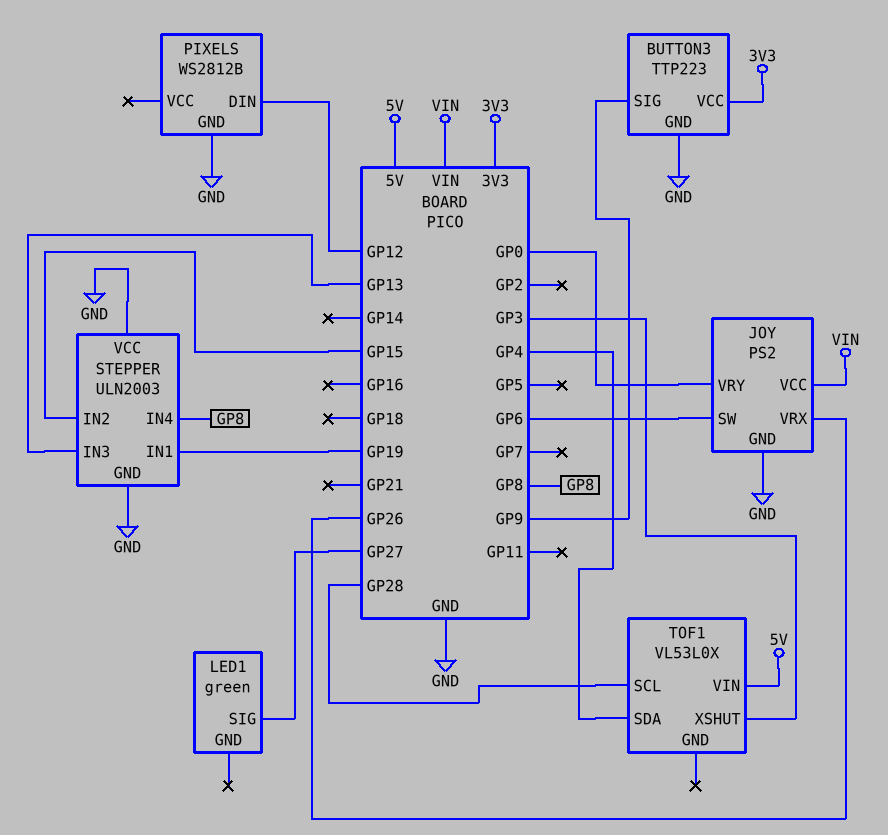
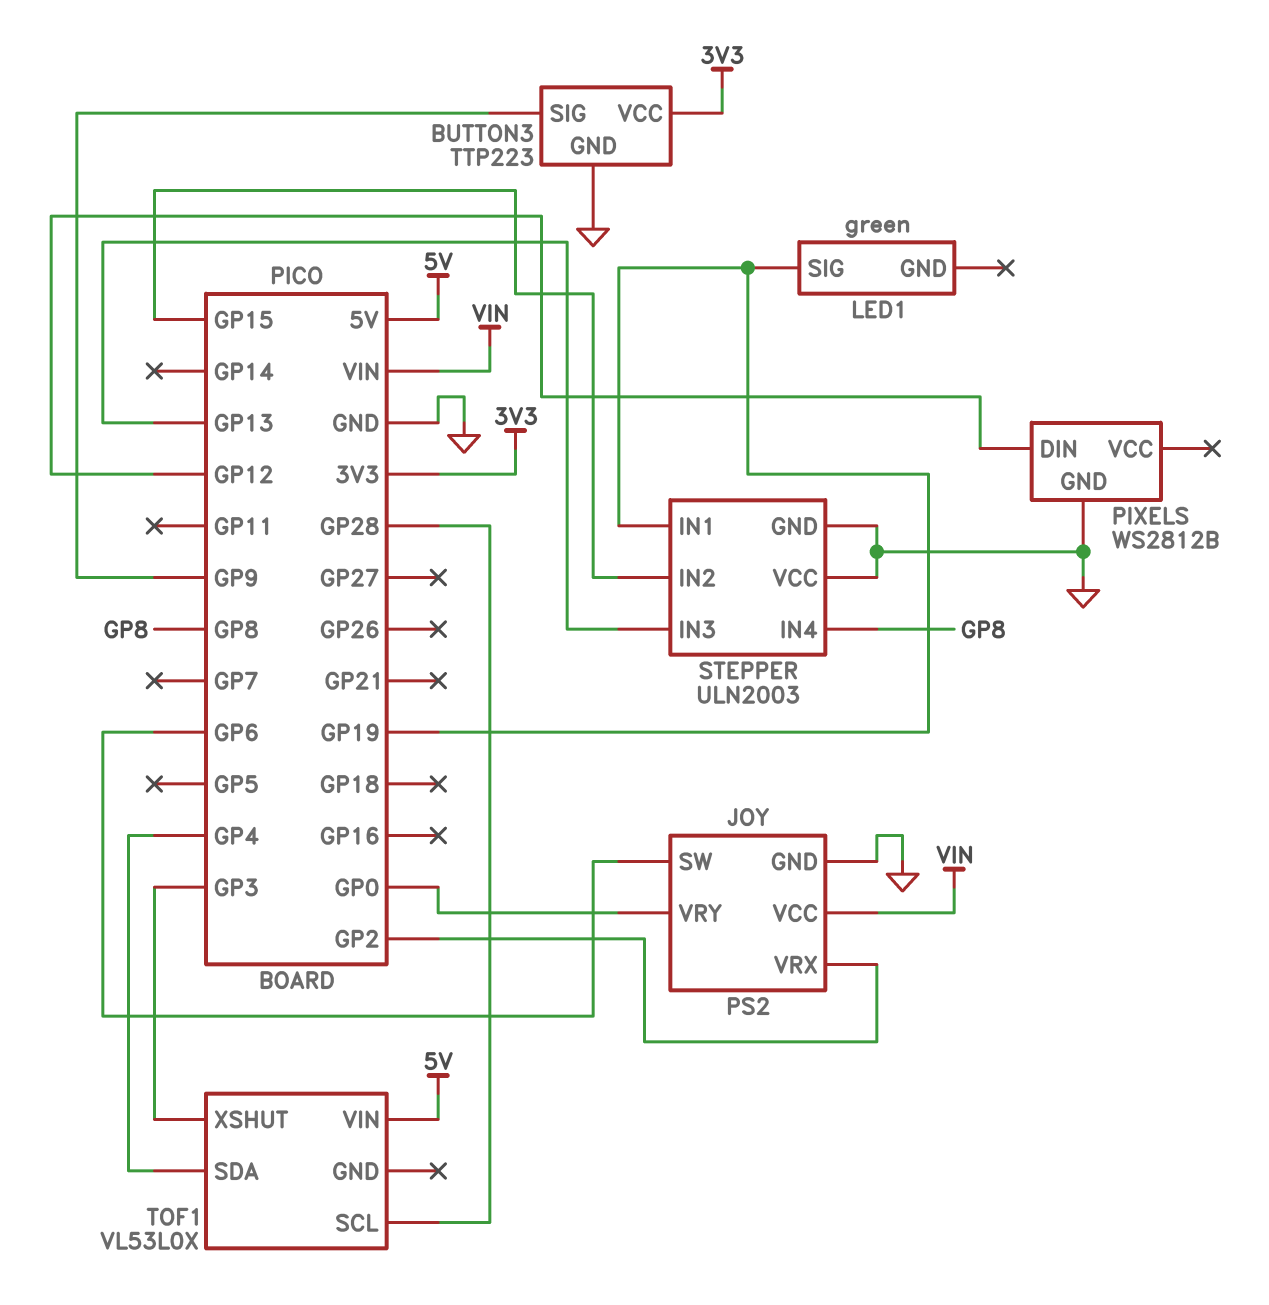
JOY pin VRX: GP26 -> GP2
LED1 pin SIG: GP27 -> GP19

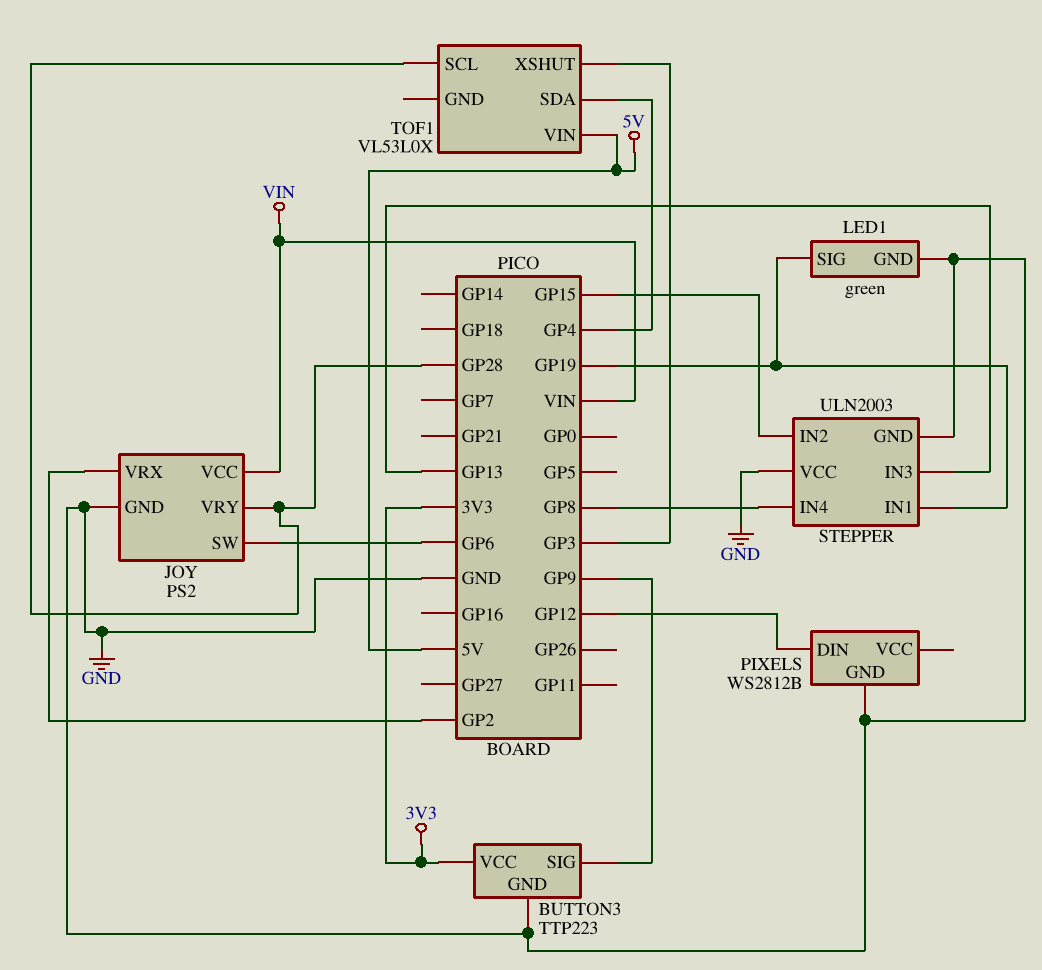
JOY pin VRY: GP0 -> GP28
LED1 pin GND: none -> GND

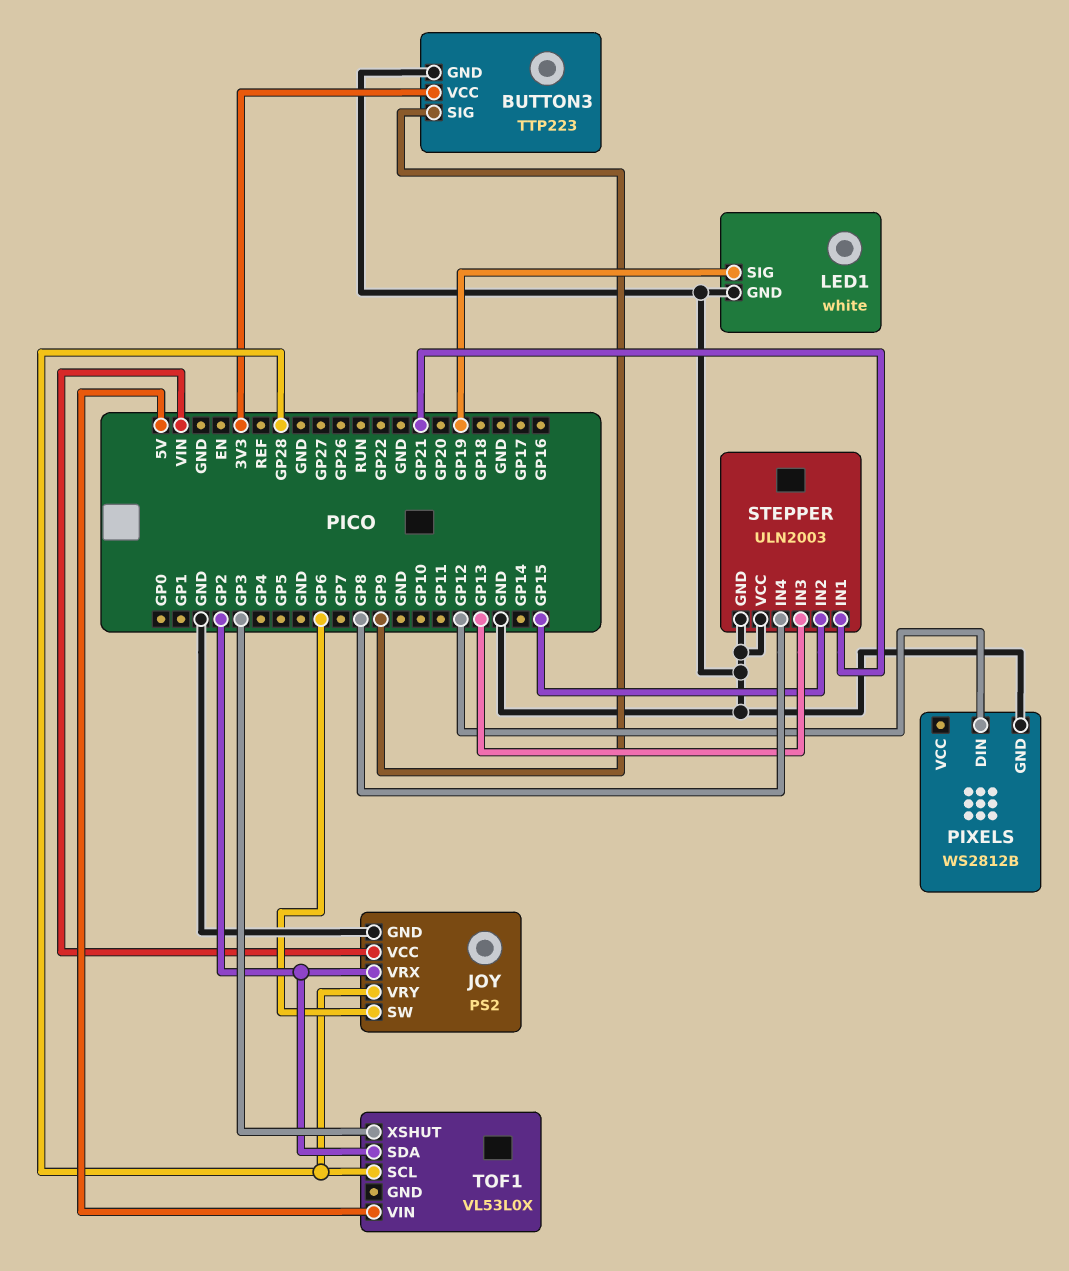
LED1: green -> white
STEPPER pin IN1: GP19 -> GP21
TOF1 pin SDA: GP4 -> GP2

